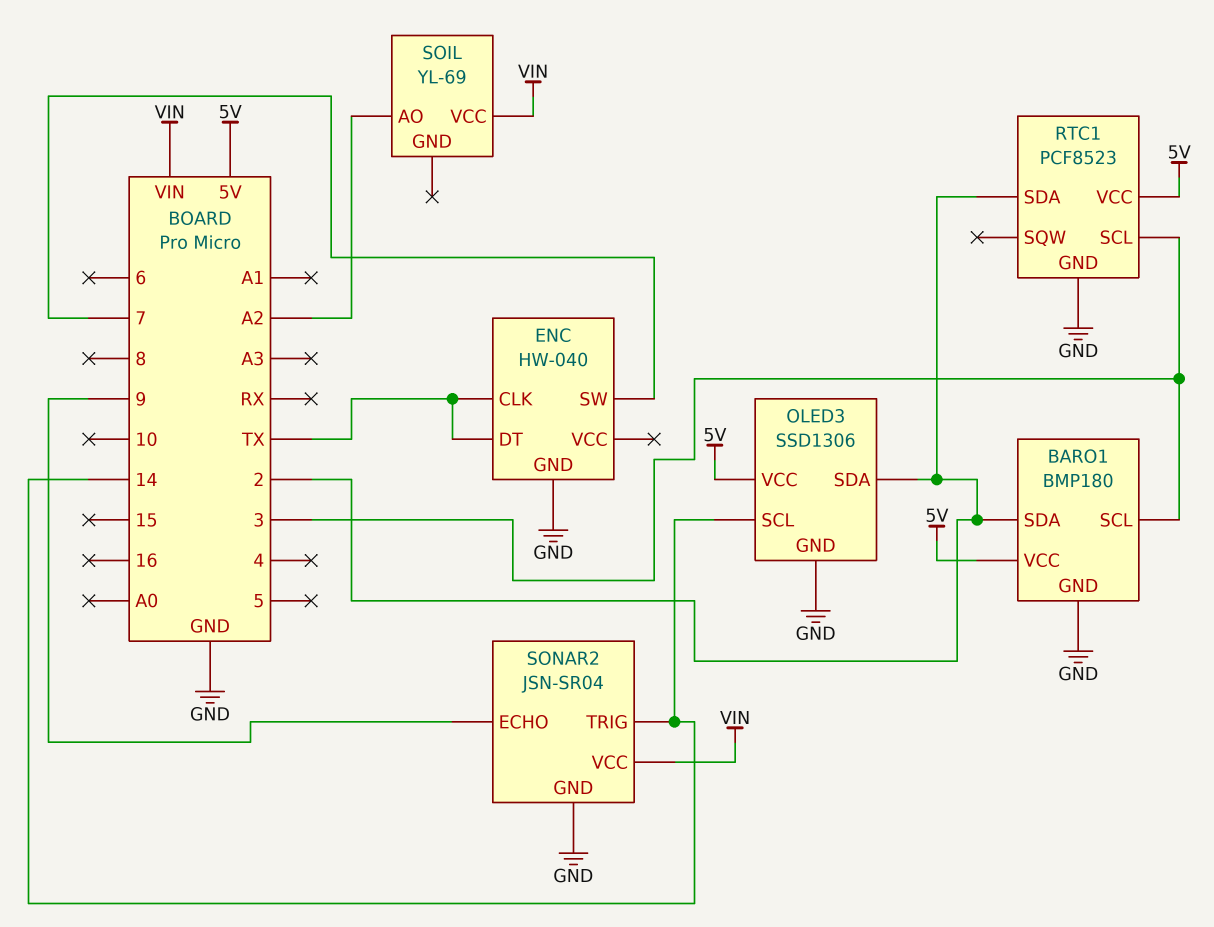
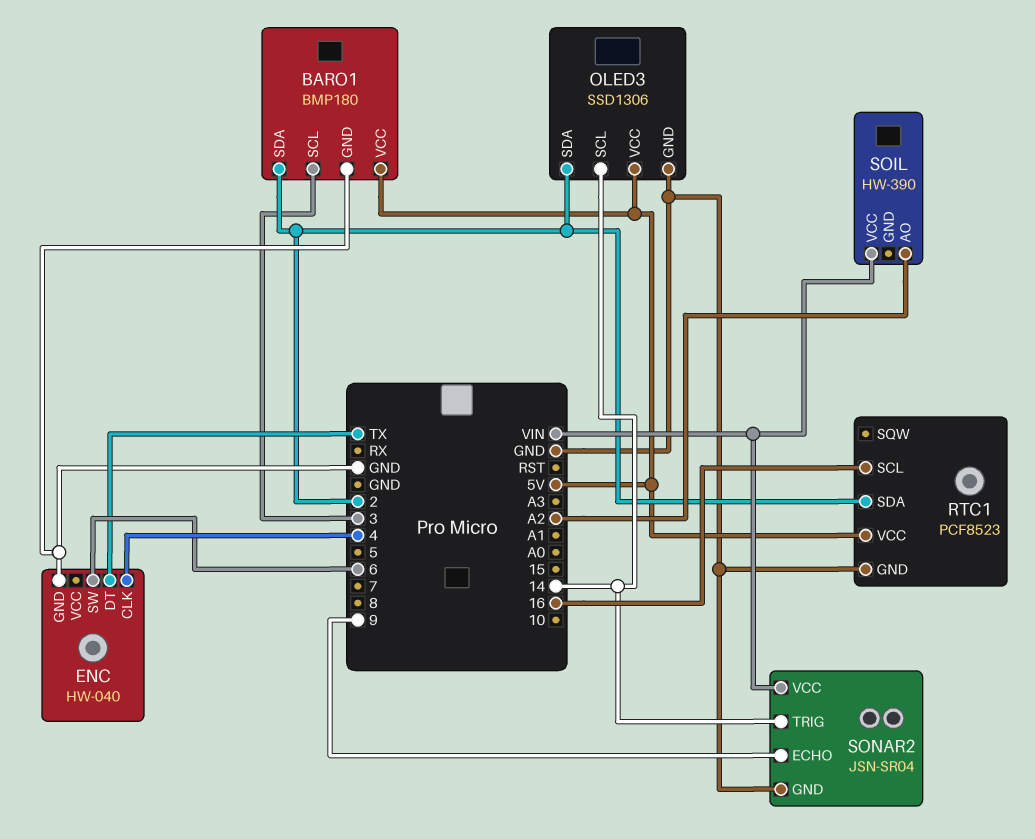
ENC pin CLK: TX -> 4
ENC pin SW: 7 -> 6
RTC1 pin SCL: 3 -> 16
SOIL: YL-69 -> HW-390

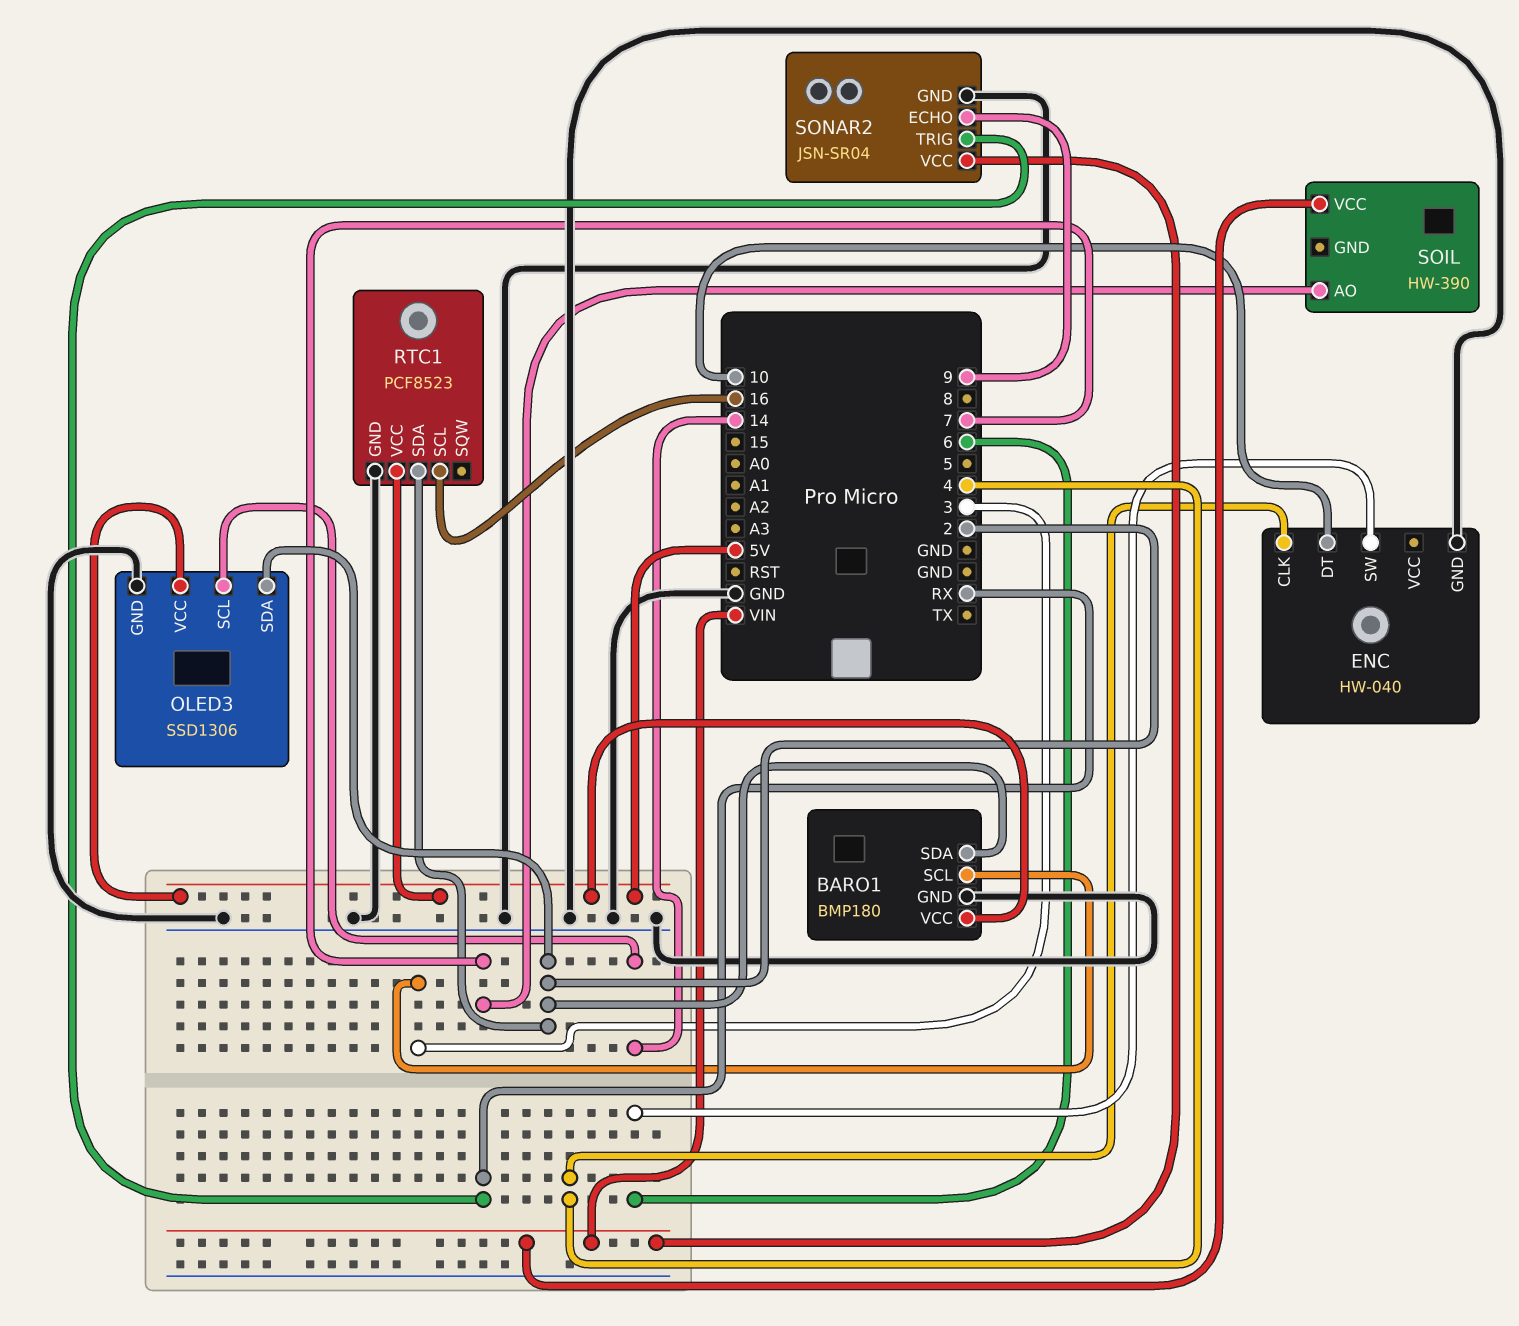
ENC pin DT: TX -> 10
SOIL pin AO: A2 -> 7
SONAR2 pin TRIG: 14 -> RX

